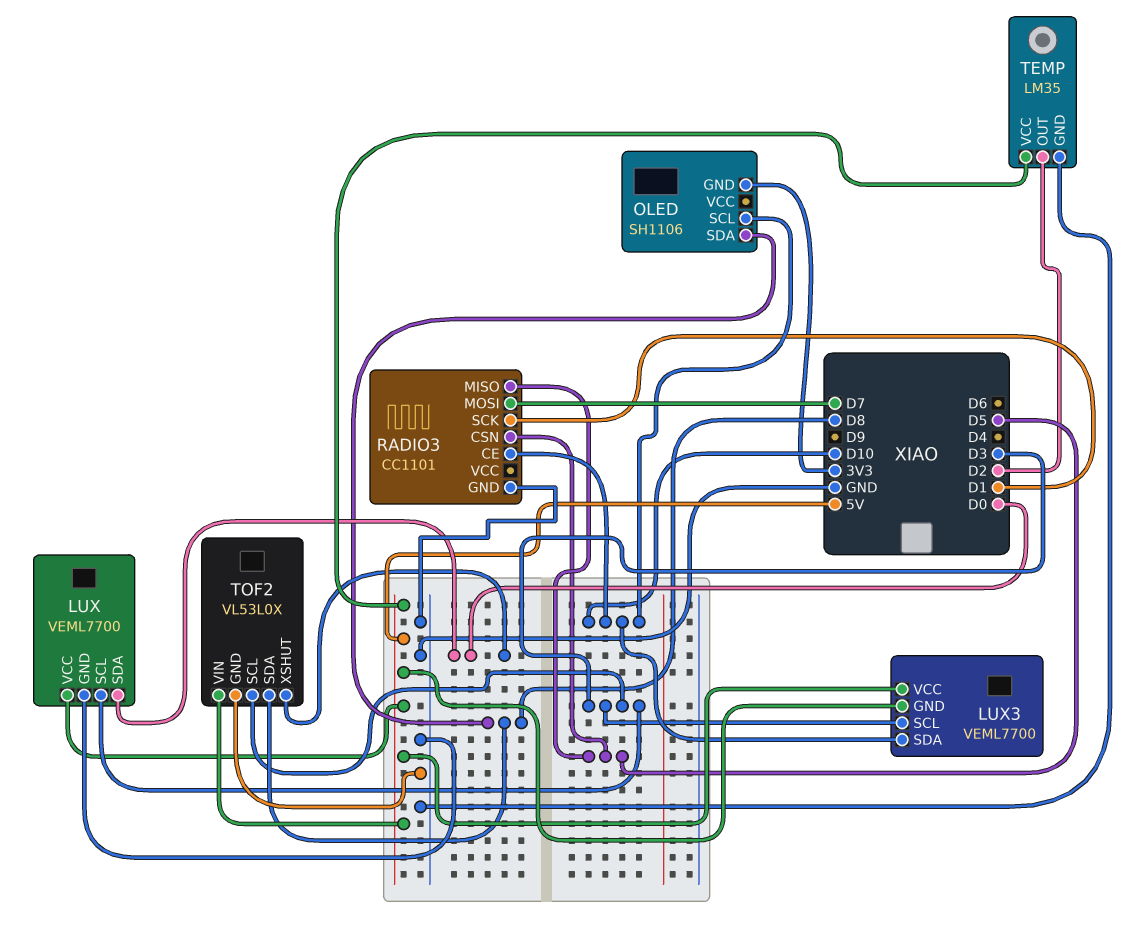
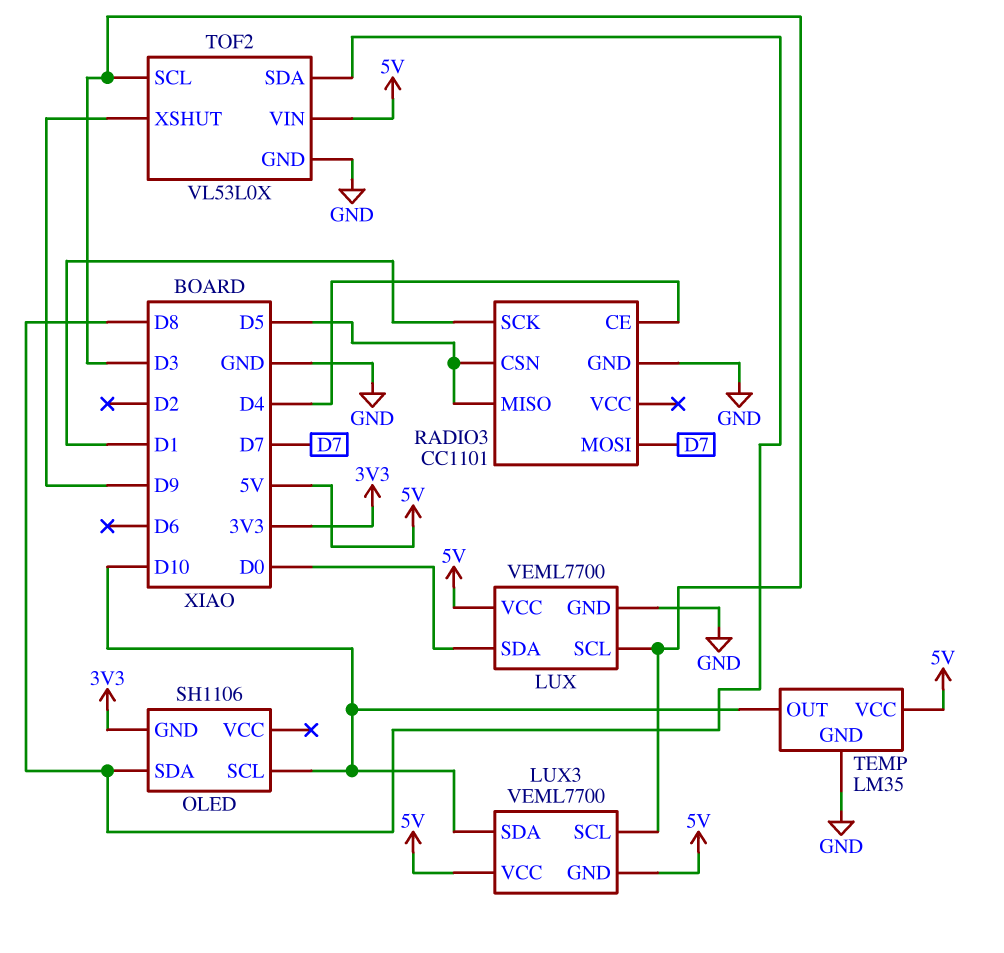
RADIO3 pin CE: D10 -> D4
TEMP pin OUT: D2 -> D10
TOF2 pin XSHUT: D0 -> D9

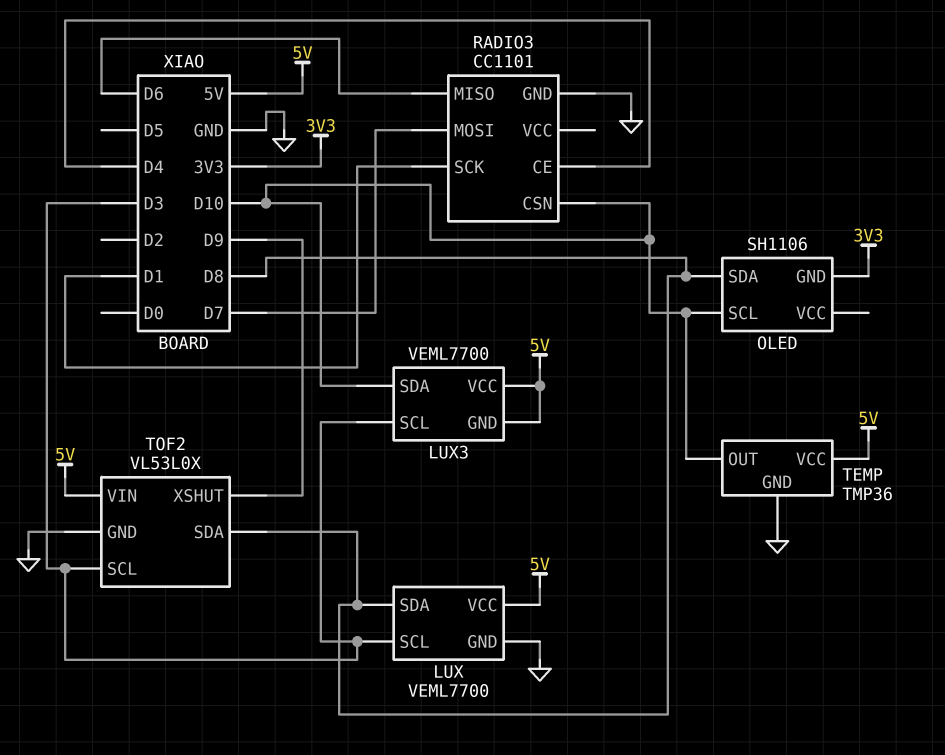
LUX pin SDA: D0 -> D8
RADIO3 pin CSN: D5 -> D10
RADIO3 pin MISO: D5 -> D6
TEMP: LM35 -> TMP36

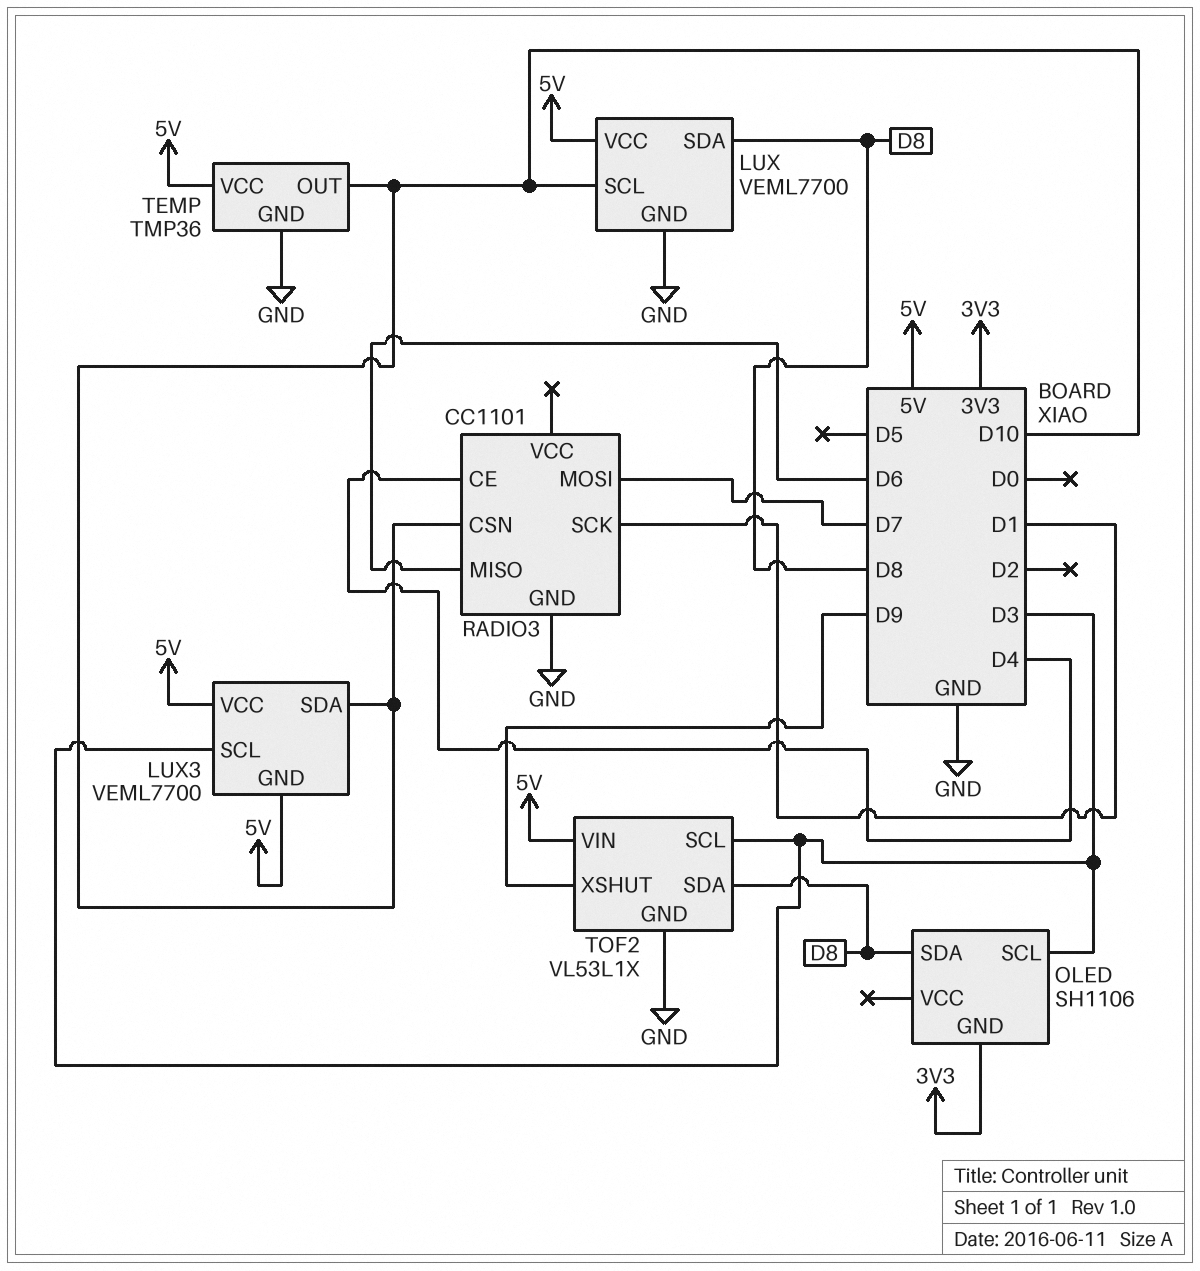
LUX pin SCL: D3 -> D10
OLED pin SCL: D10 -> D3
TOF2: VL53L0X -> VL53L1X

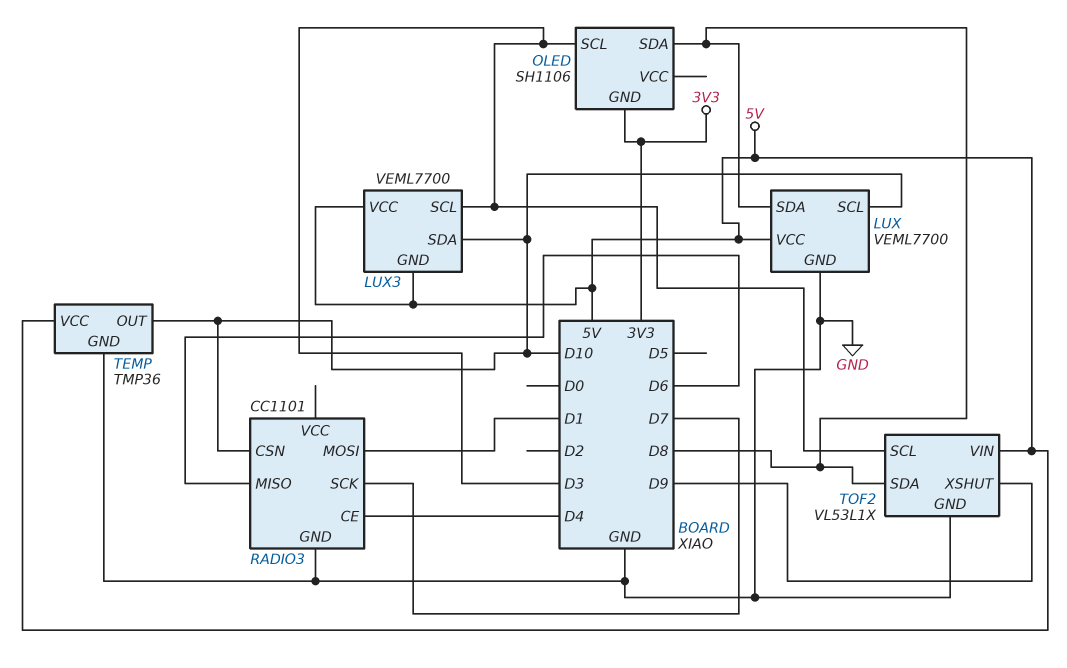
RADIO3 pin MOSI: D7 -> D1
RADIO3 pin SCK: D1 -> D7

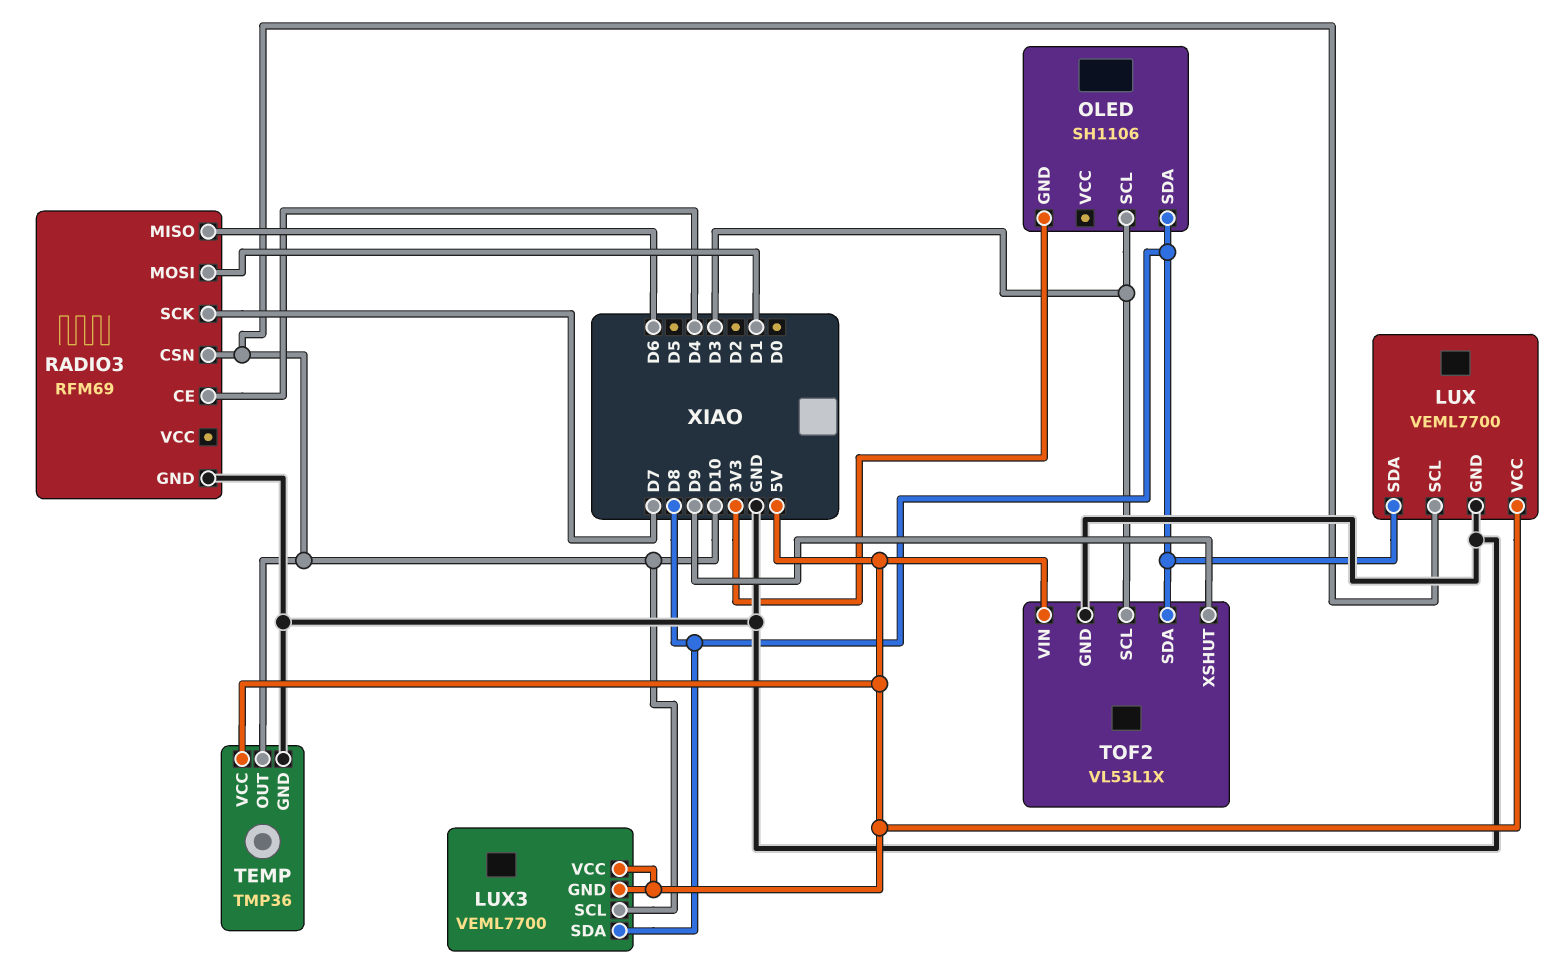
LUX3 pin SCL: D3 -> D10
LUX3 pin SDA: D10 -> D8
RADIO3: CC1101 -> RFM69

